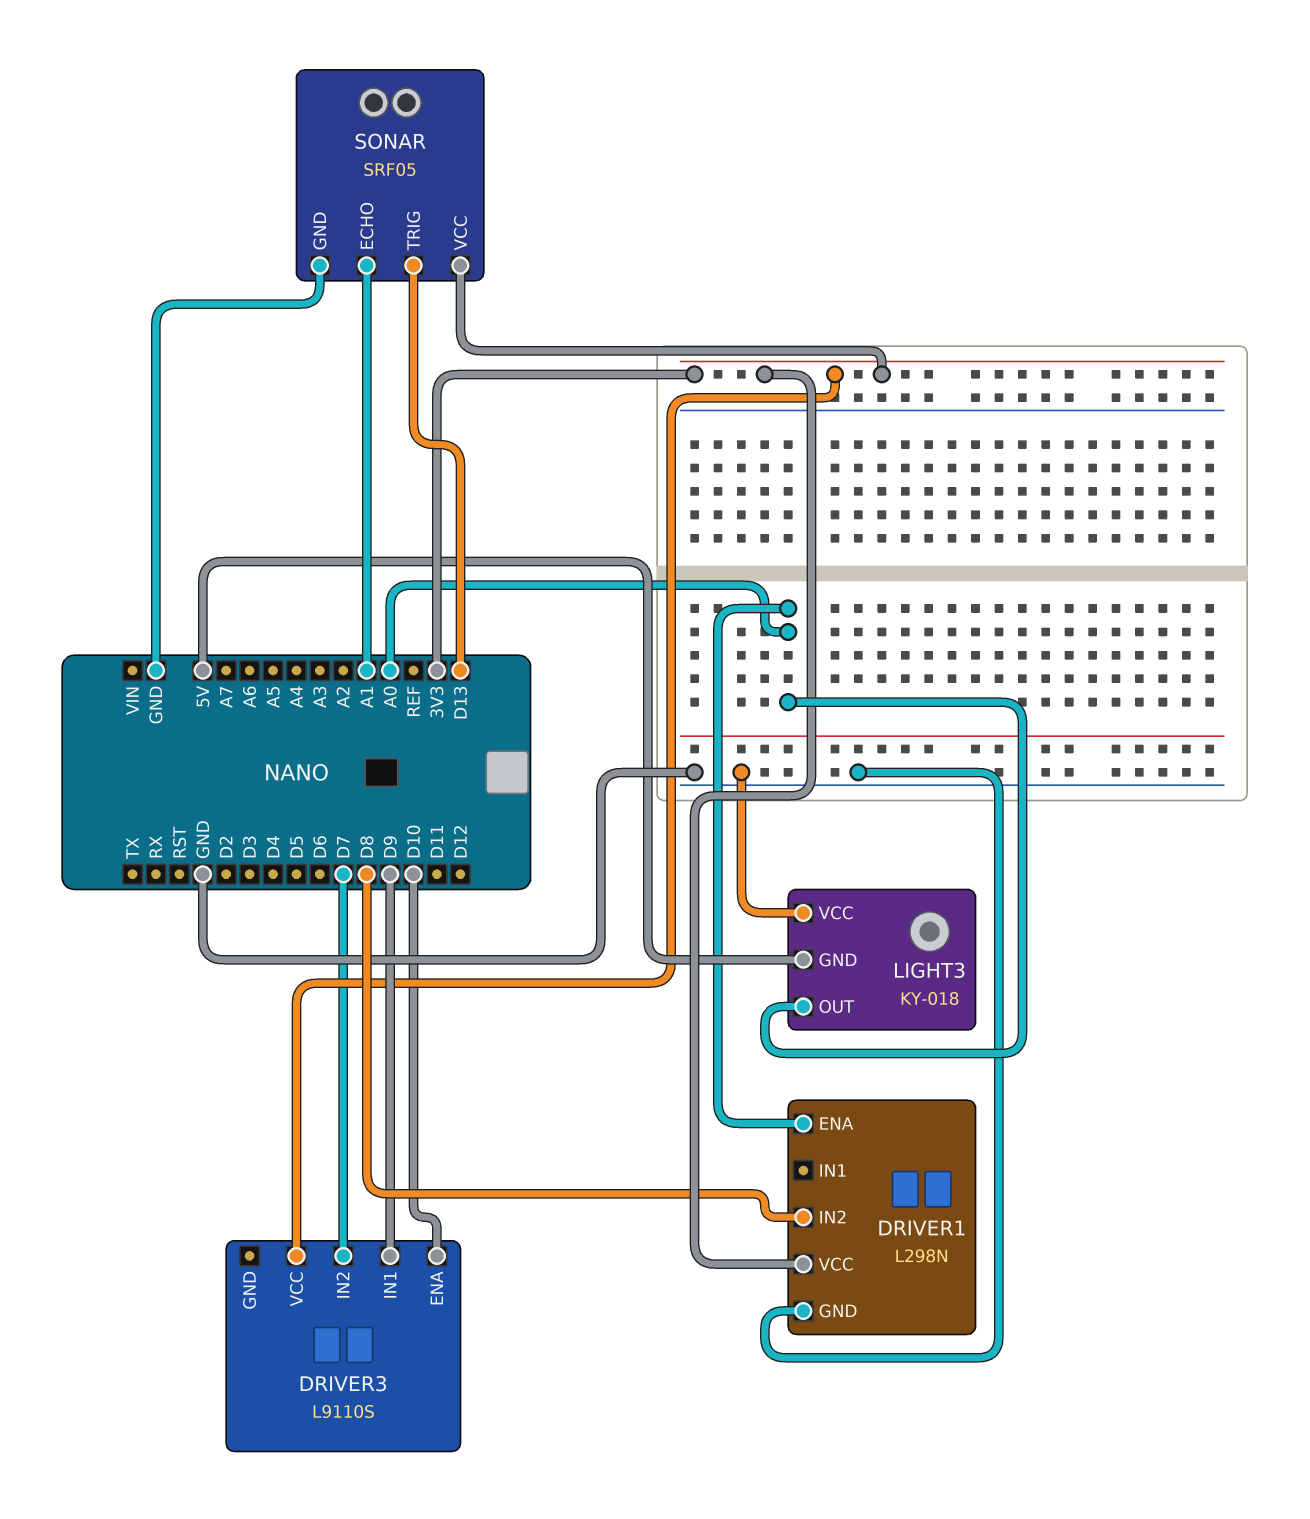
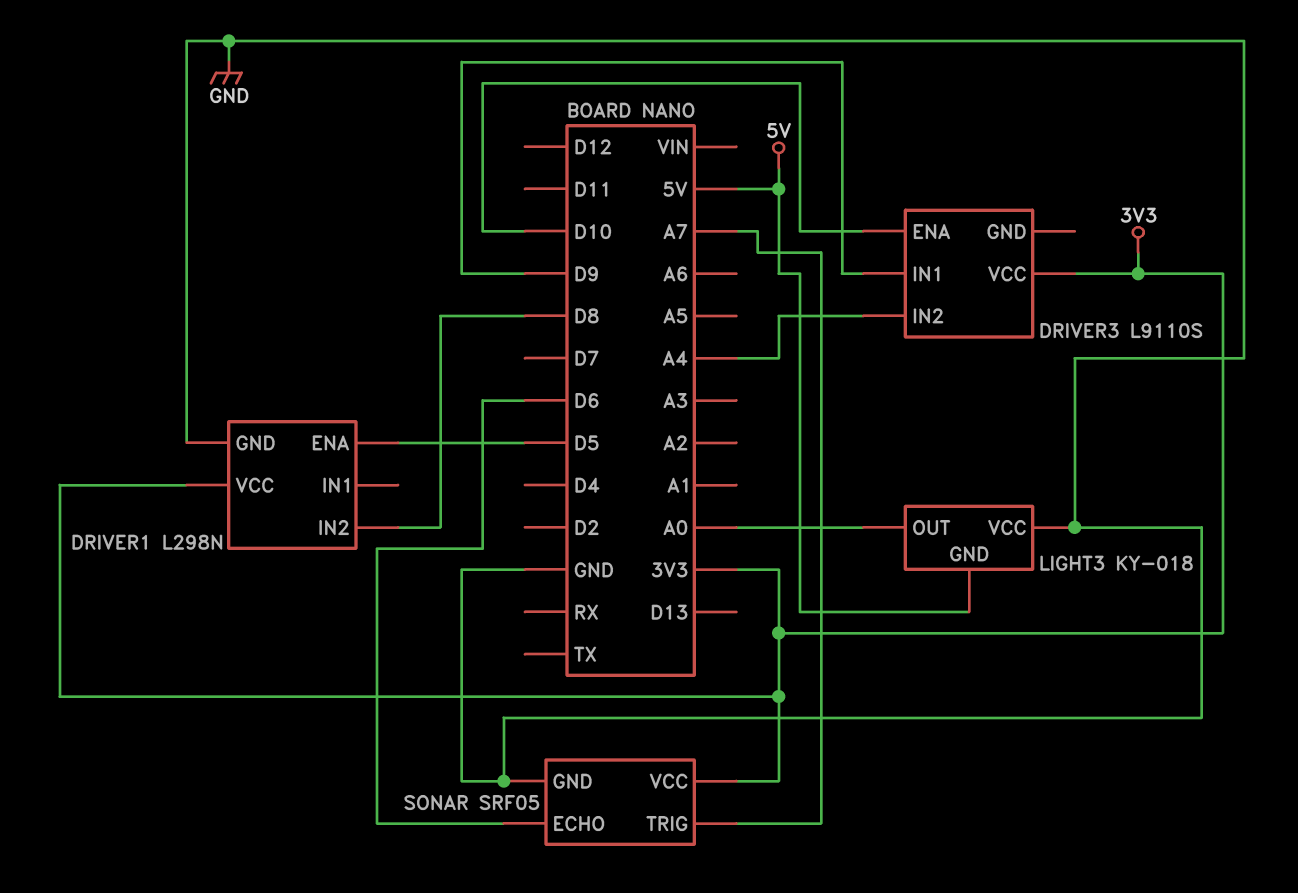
DRIVER1 pin ENA: A0 -> D5
DRIVER3 pin IN2: D7 -> A4
SONAR pin ECHO: A1 -> D6
SONAR pin TRIG: D13 -> A7

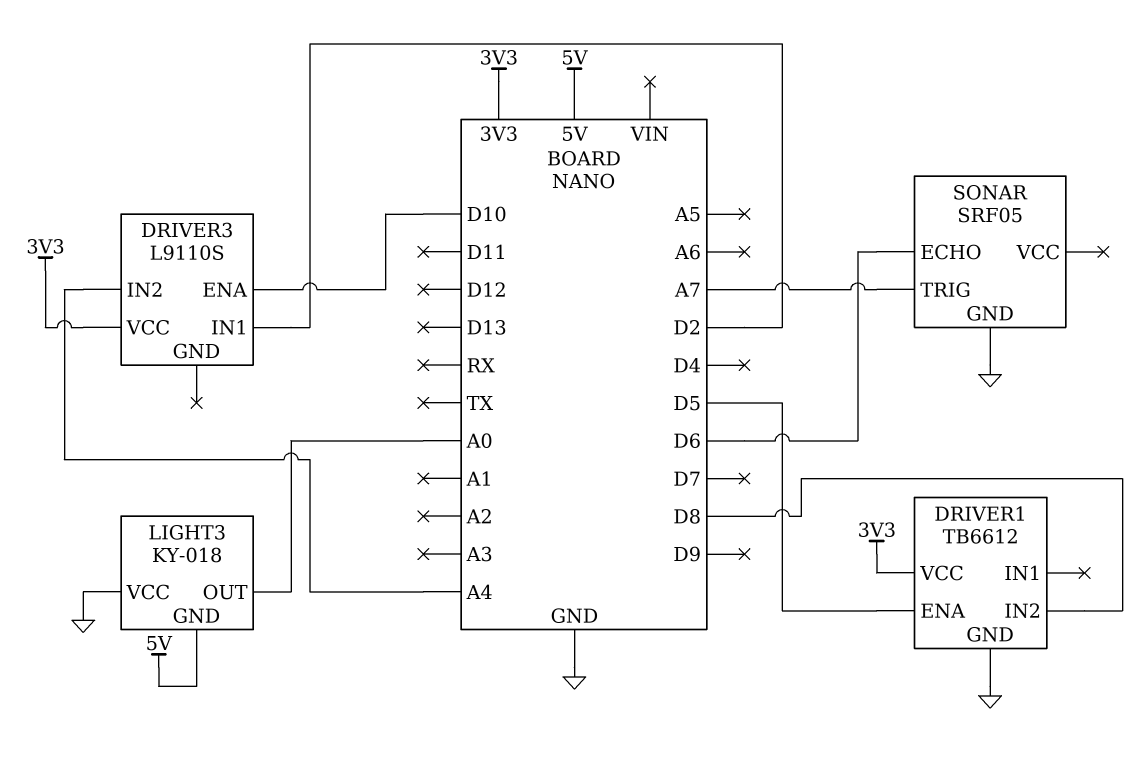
DRIVER1: L298N -> TB6612
DRIVER3 pin IN1: D9 -> D2
SONAR pin VCC: 3V3 -> none

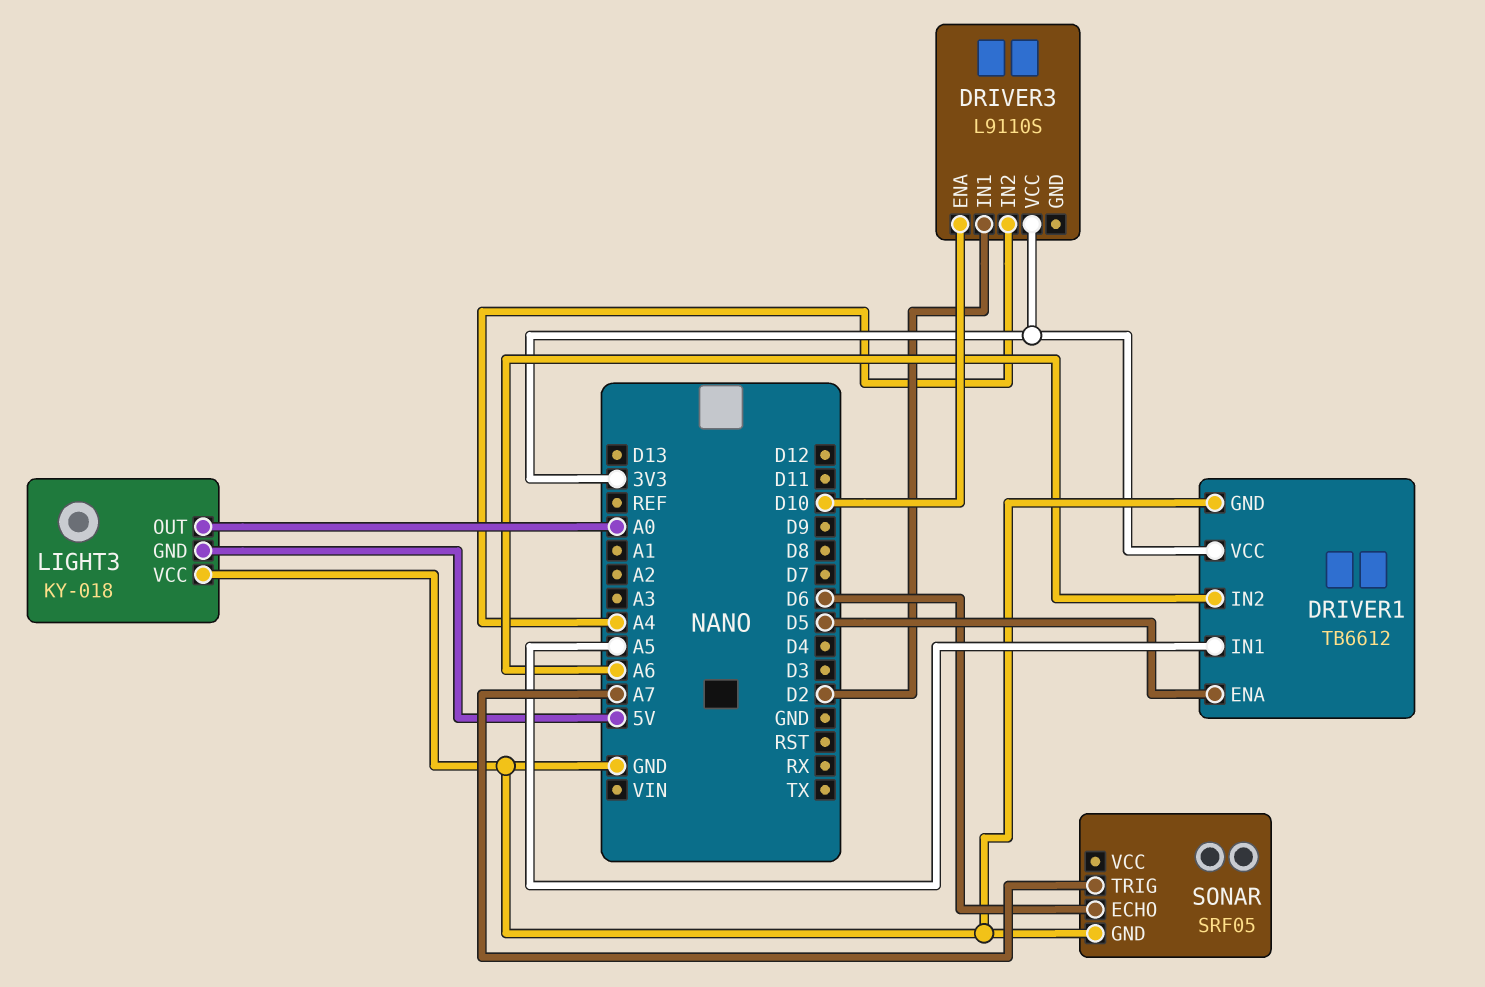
DRIVER1 pin IN1: none -> A5
DRIVER1 pin IN2: D8 -> A6

